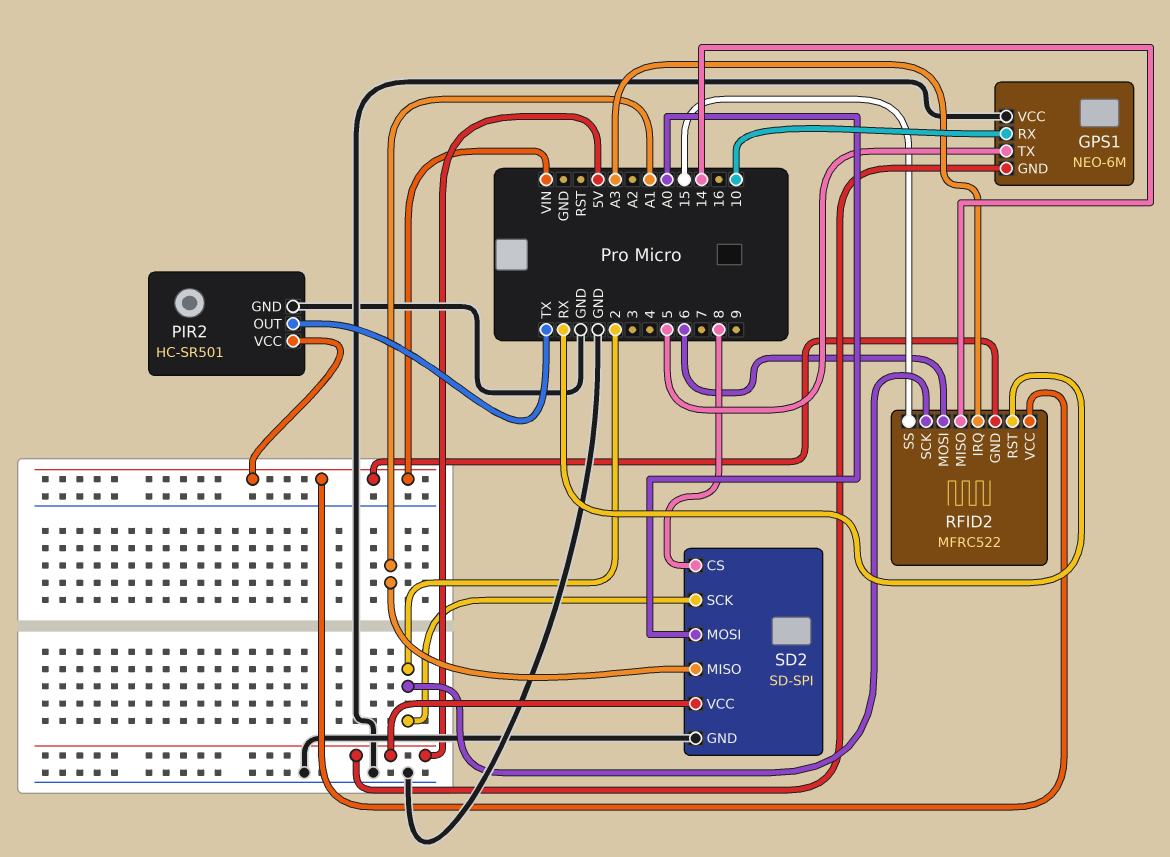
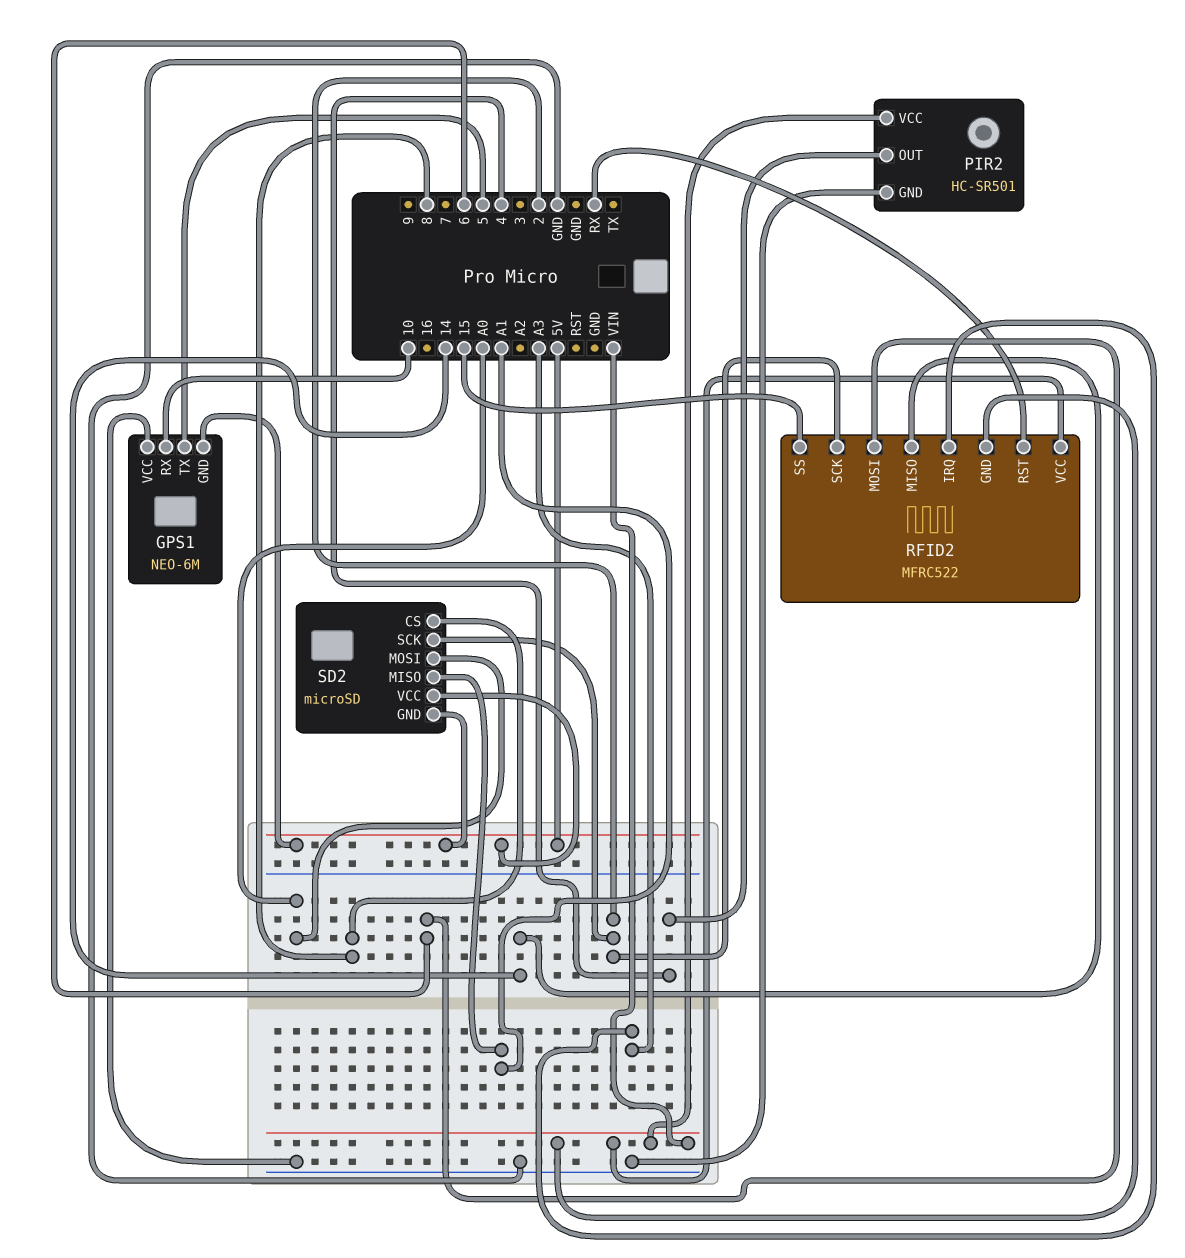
PIR2 pin OUT: TX -> 4
SD2: SD-SPI -> microSD
SD2 pin GND: GND -> 5V

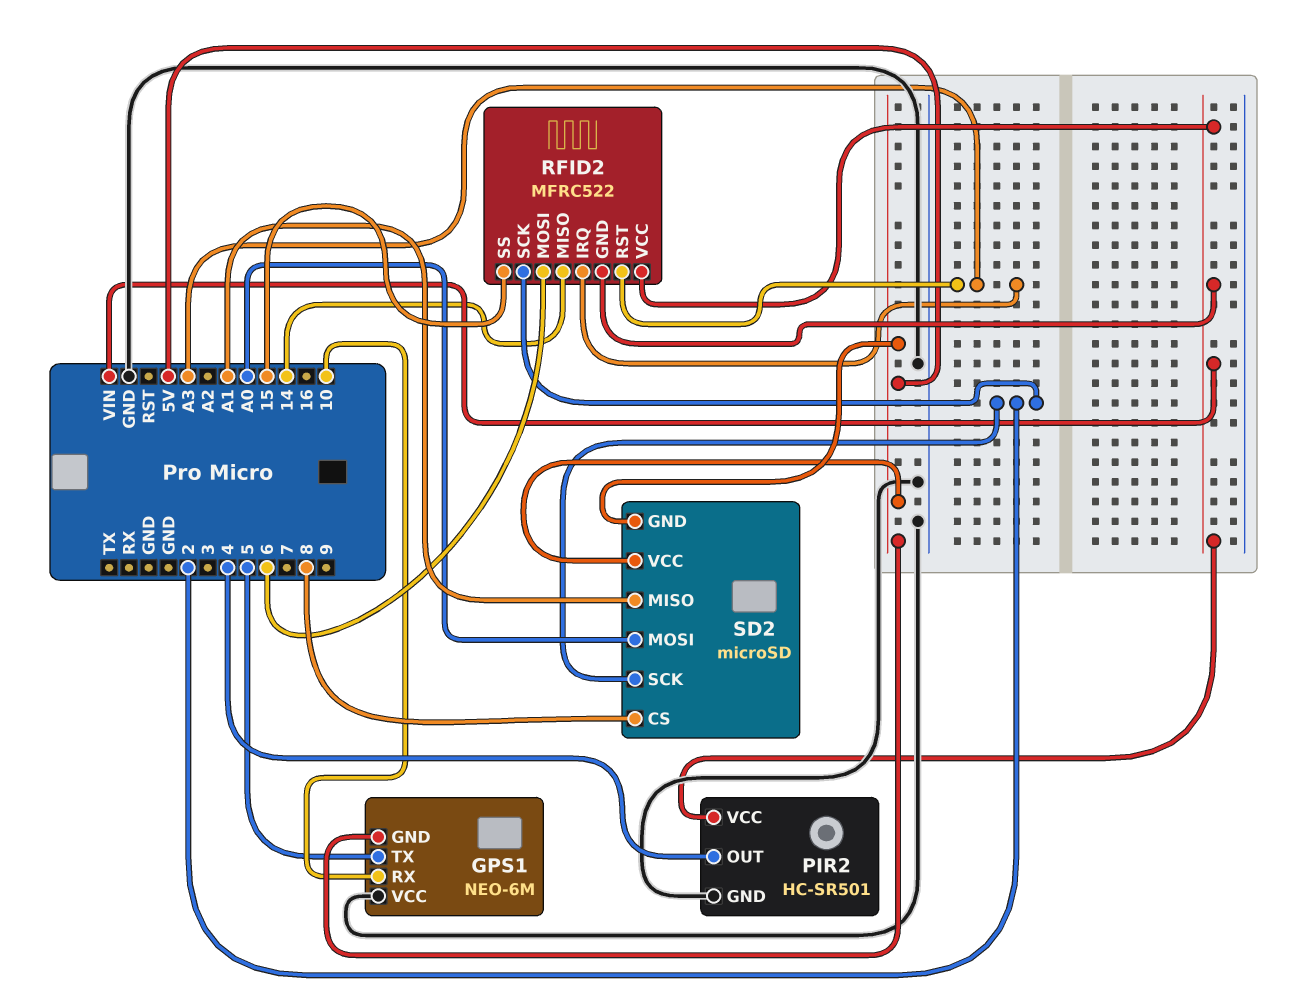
RFID2 pin RST: RX -> A3

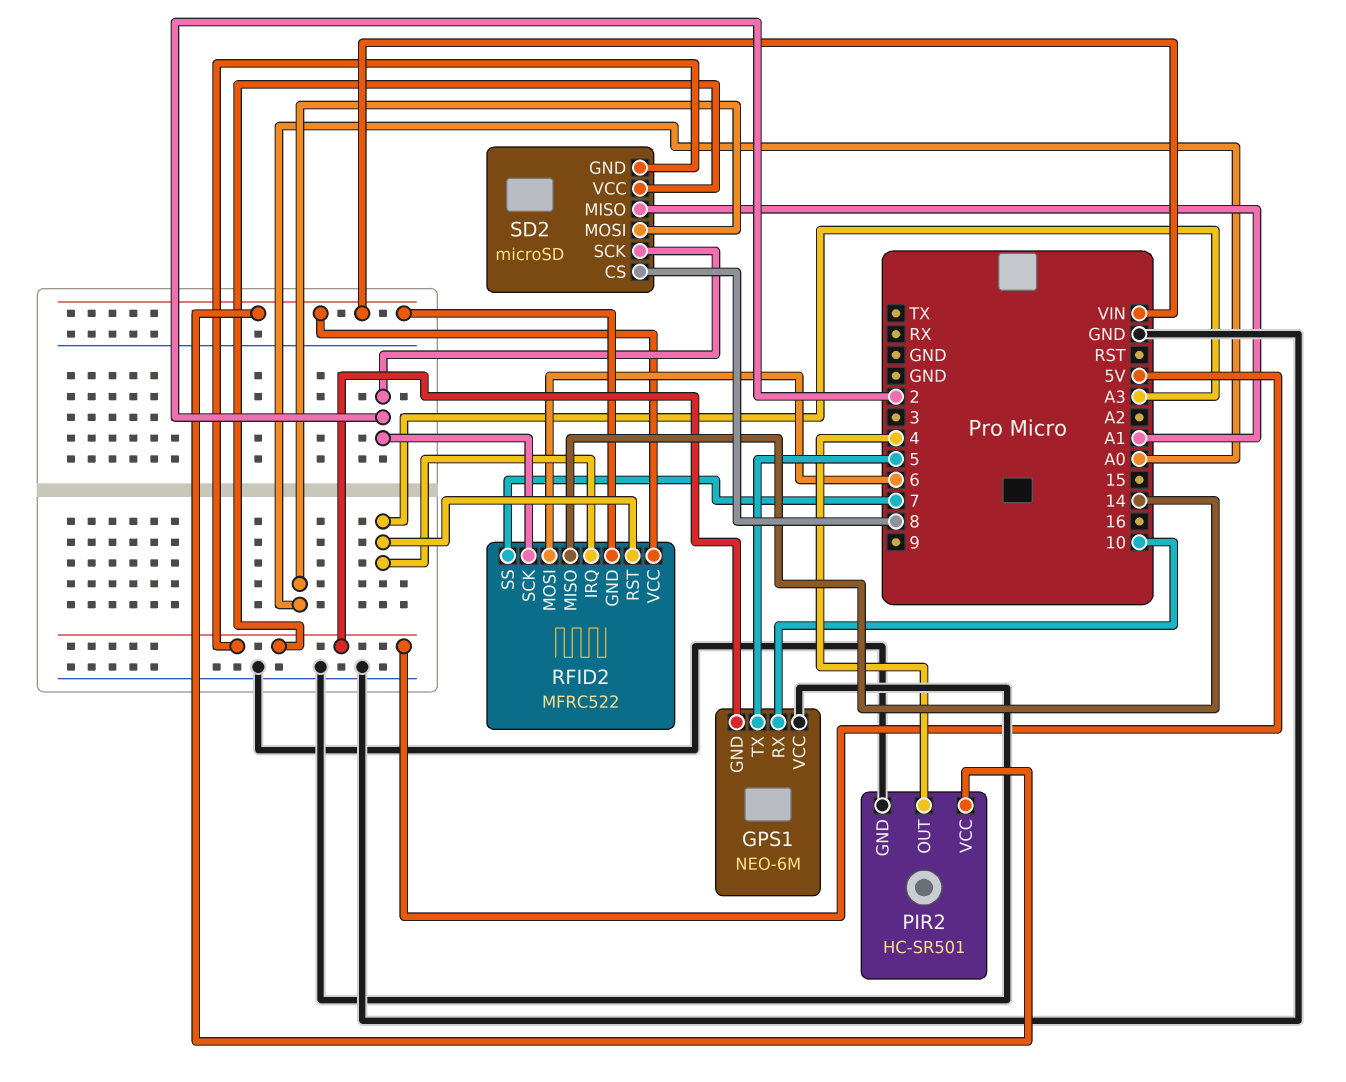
RFID2 pin SS: 15 -> 7

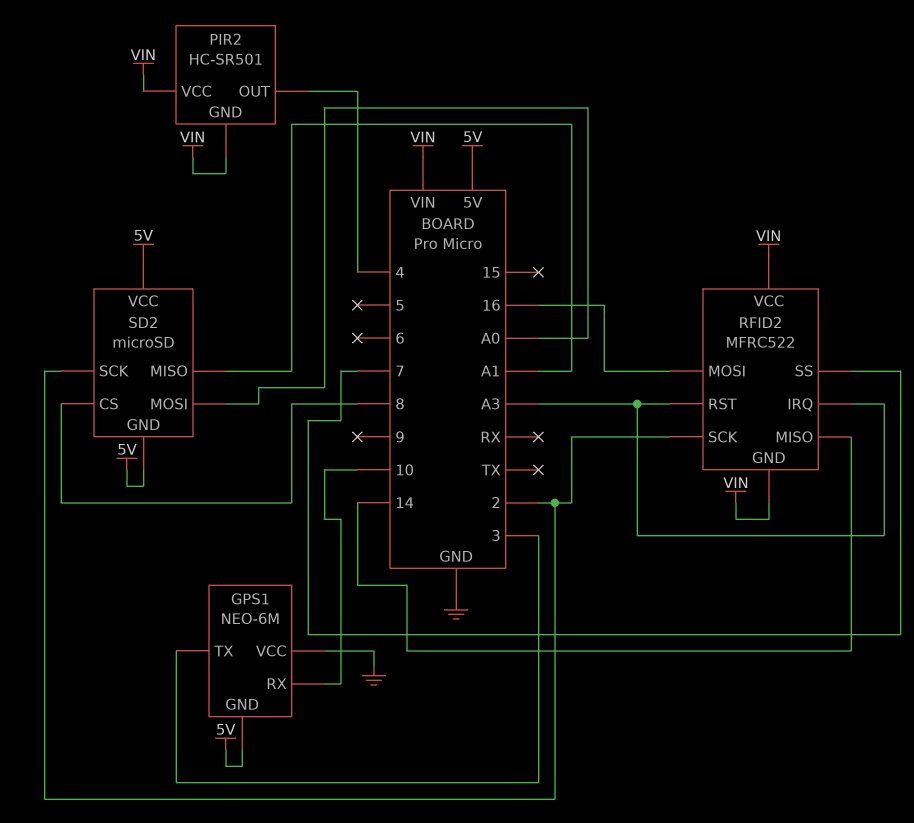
GPS1 pin TX: 5 -> 3
PIR2 pin GND: GND -> VIN
RFID2 pin MOSI: 6 -> 16

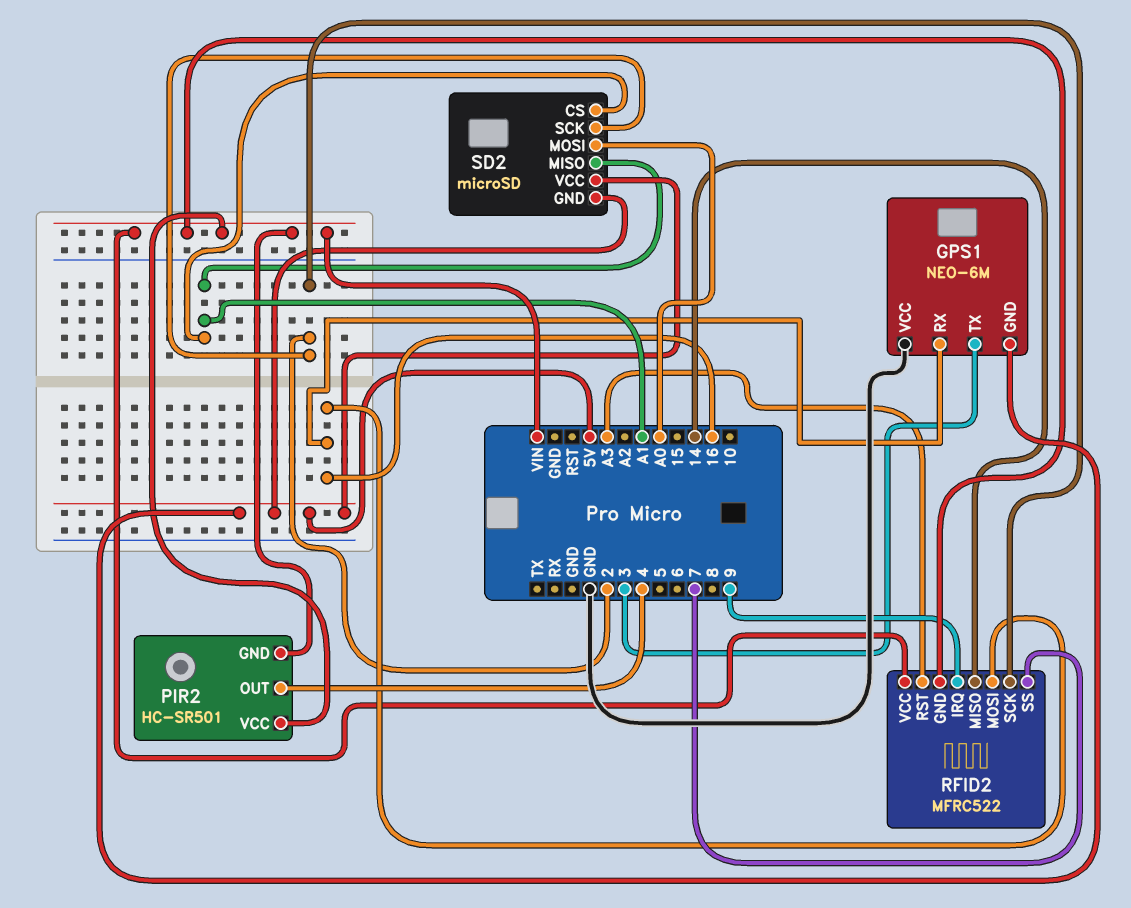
GPS1 pin RX: 10 -> 16
RFID2 pin IRQ: A3 -> 9
SD2 pin CS: 8 -> A1

